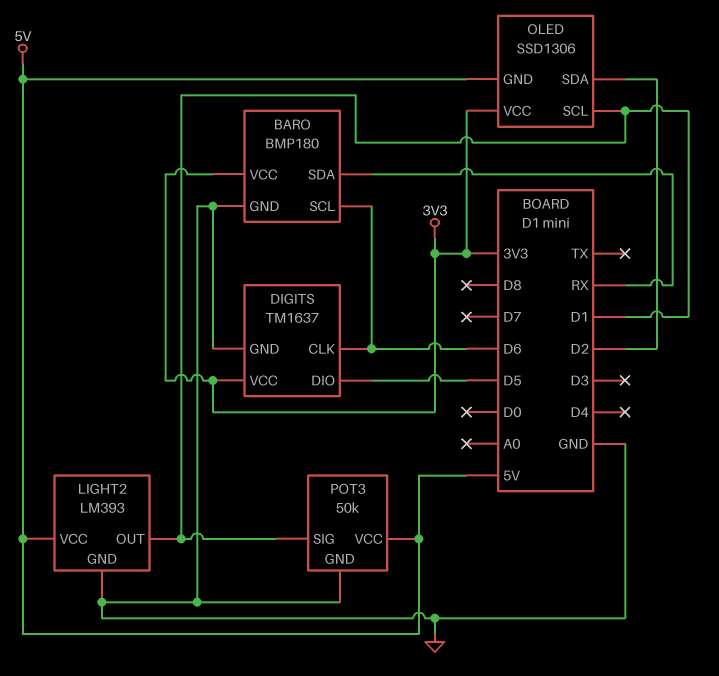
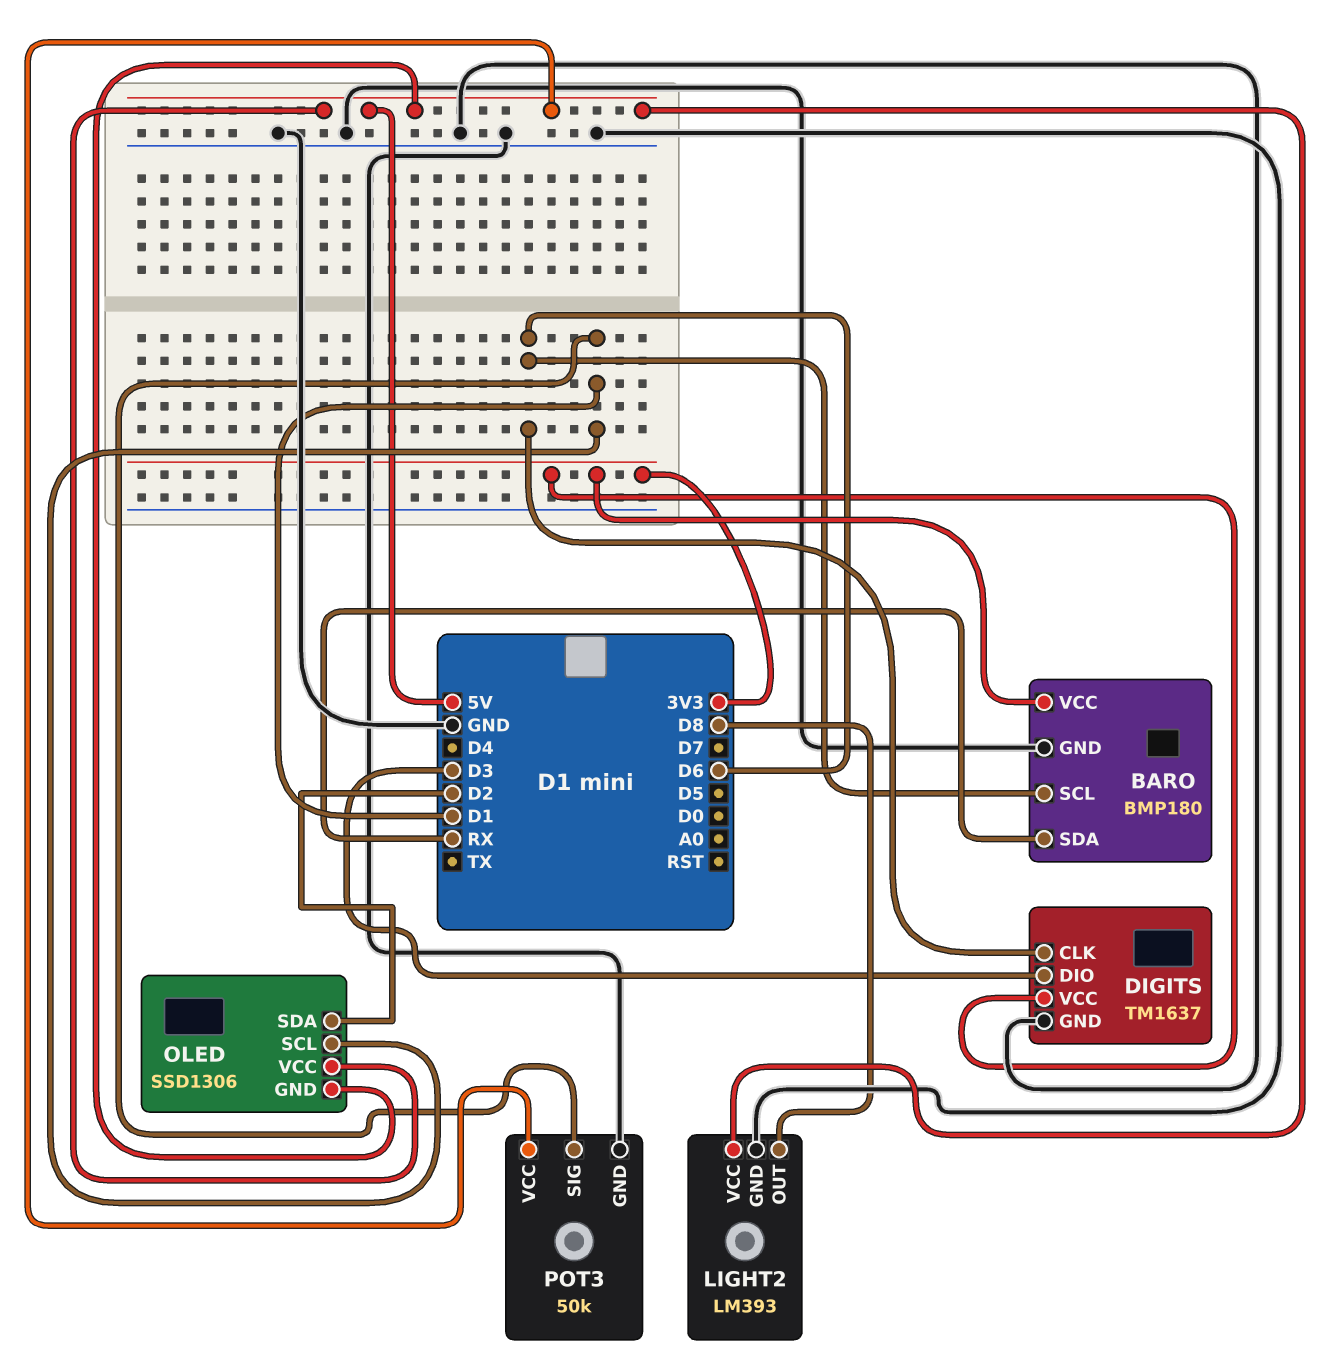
DIGITS pin DIO: D5 -> D3
LIGHT2 pin OUT: D1 -> D8
OLED pin VCC: 3V3 -> 5V

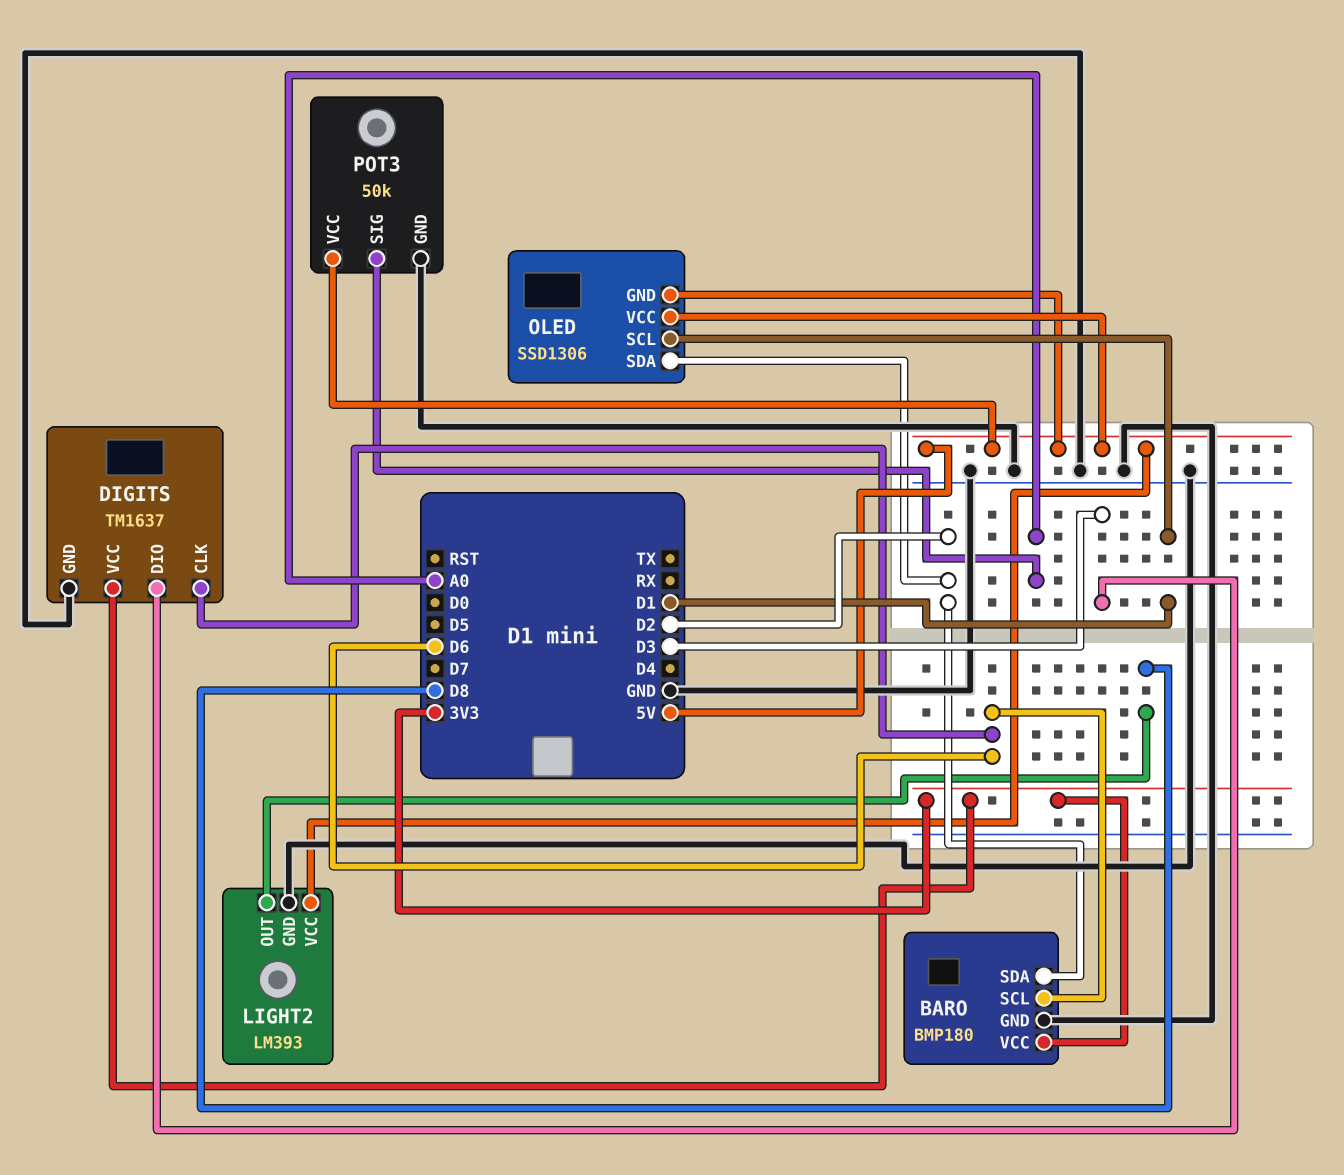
BARO pin SDA: RX -> D2
POT3 pin SIG: D1 -> A0

